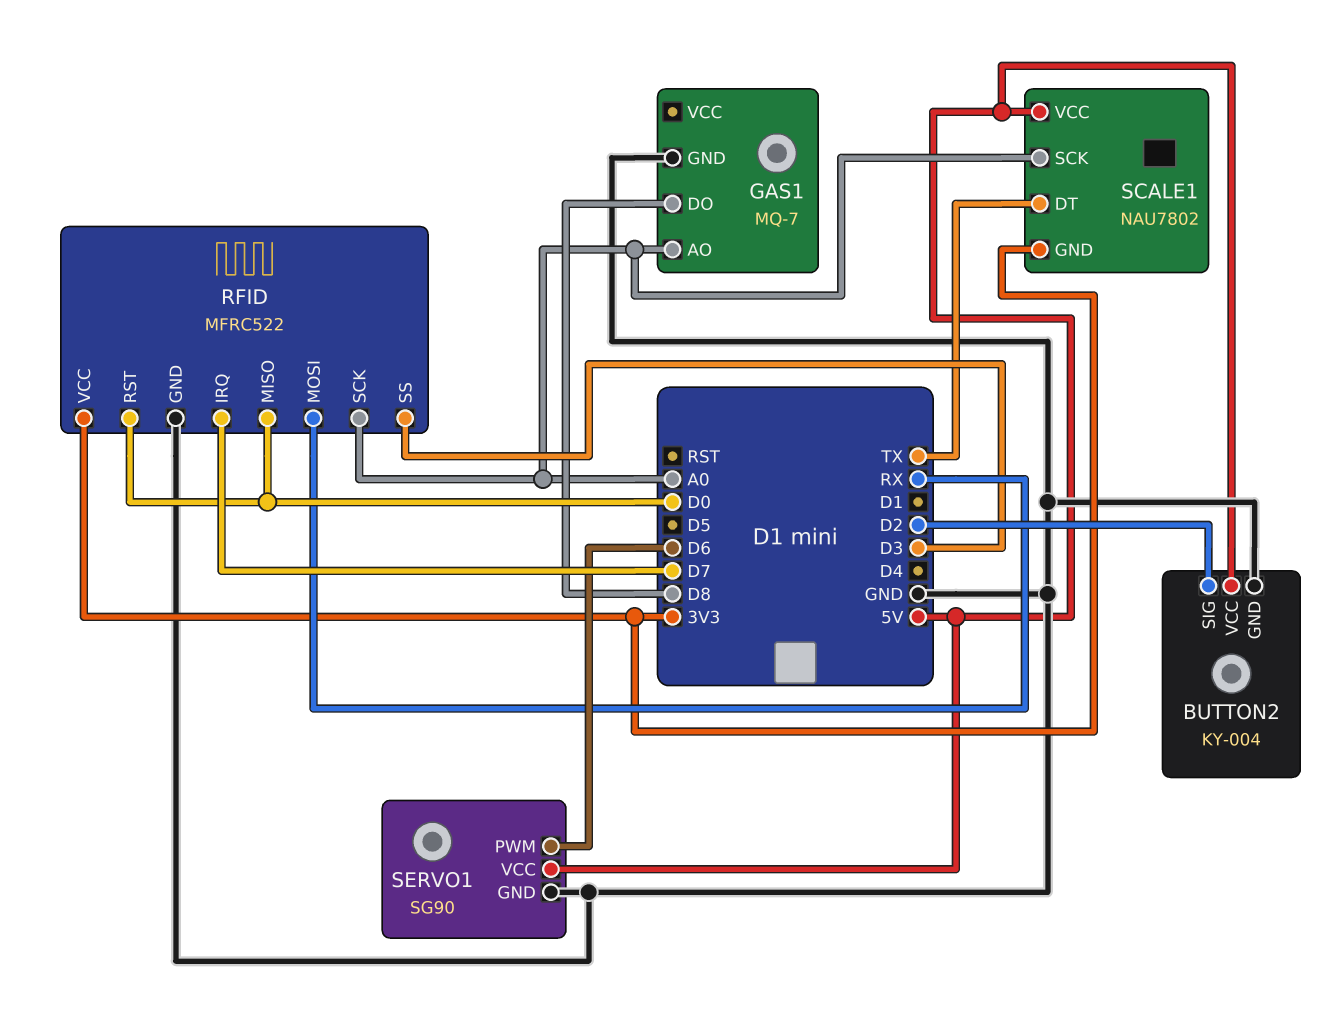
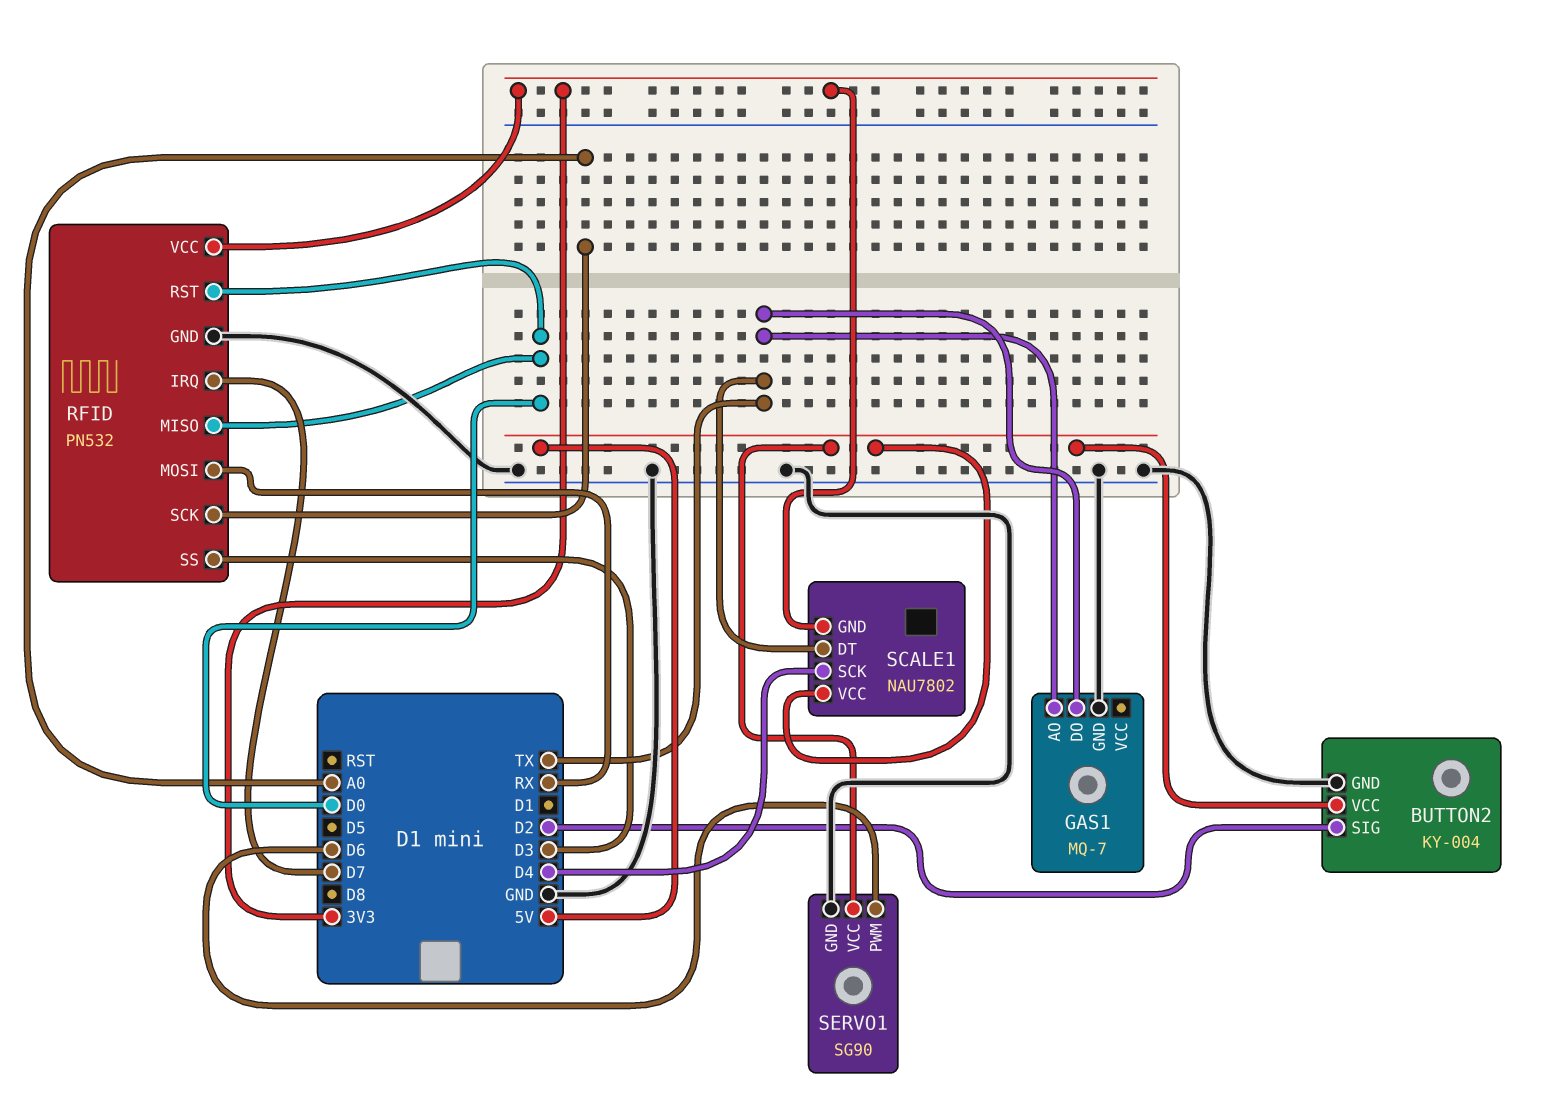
GAS1 pin AO: A0 -> TX
GAS1 pin DO: D8 -> TX
RFID: MFRC522 -> PN532
SCALE1 pin SCK: A0 -> D4

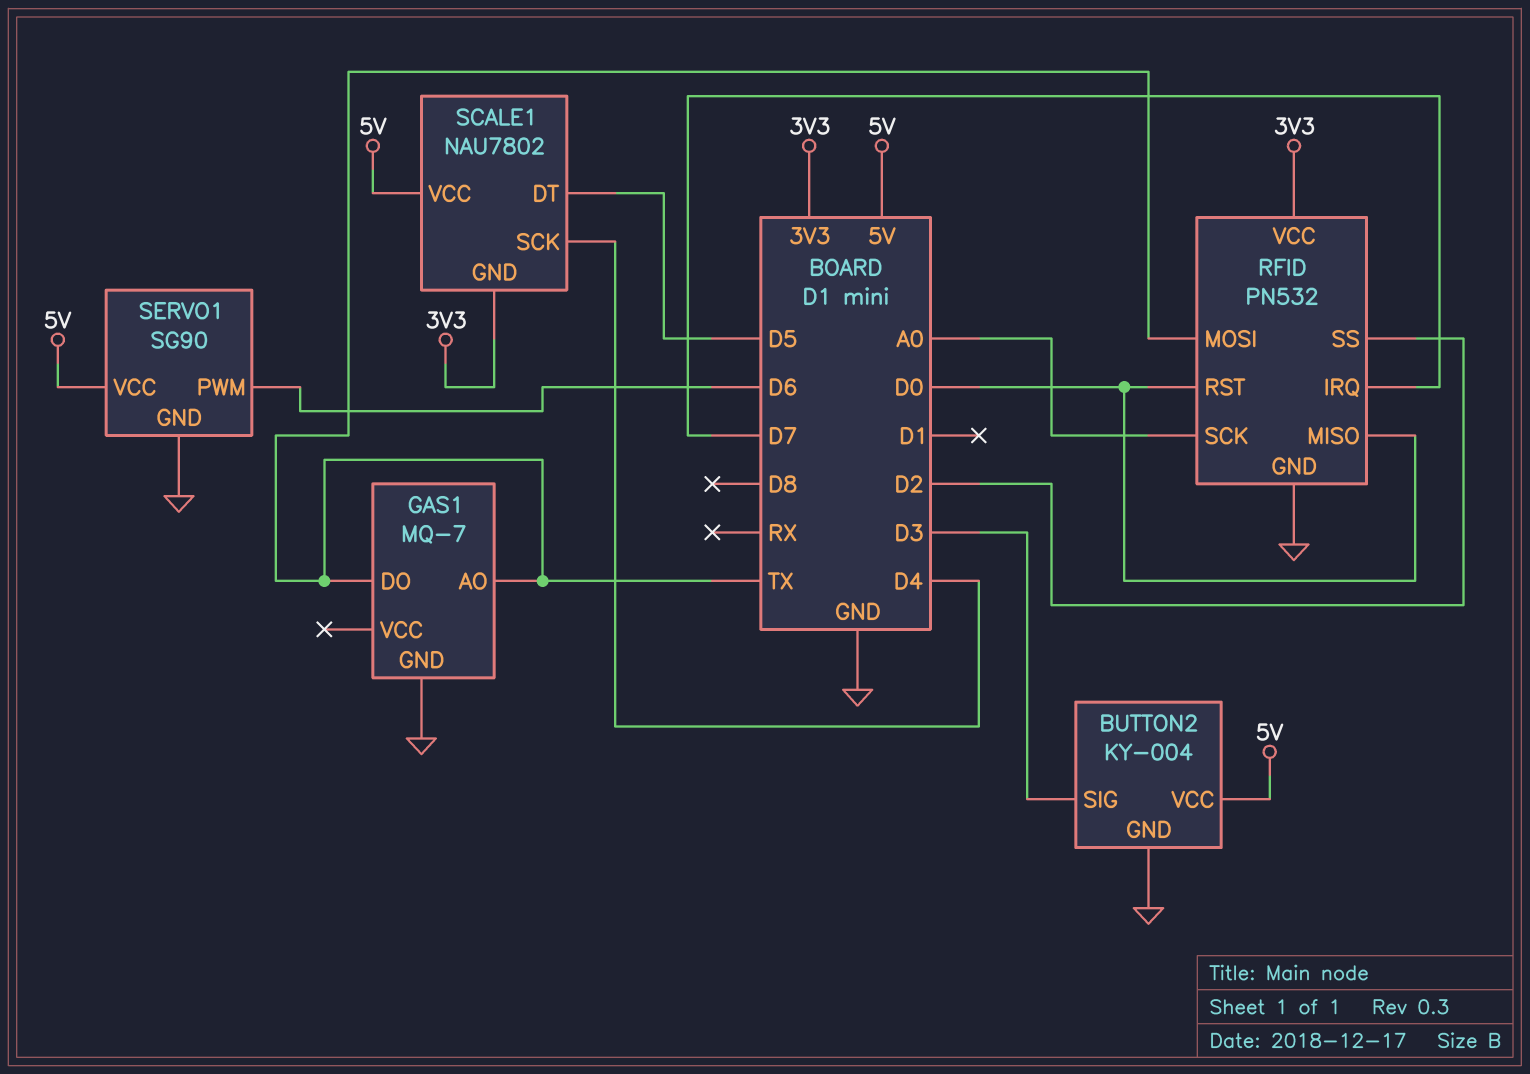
BUTTON2 pin SIG: D2 -> D3
RFID pin MOSI: RX -> TX
RFID pin SS: D3 -> D2
SCALE1 pin DT: TX -> D5

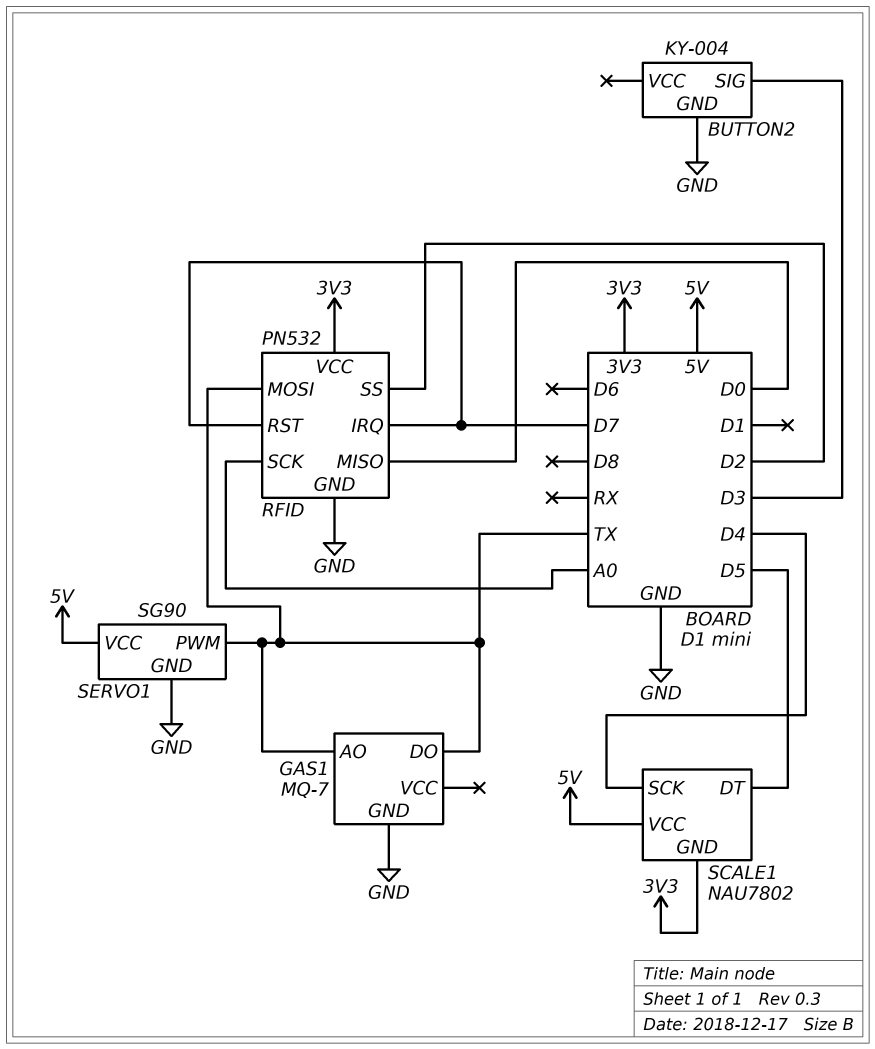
BUTTON2 pin VCC: 5V -> none
RFID pin RST: D0 -> D7
SERVO1 pin PWM: D6 -> TX

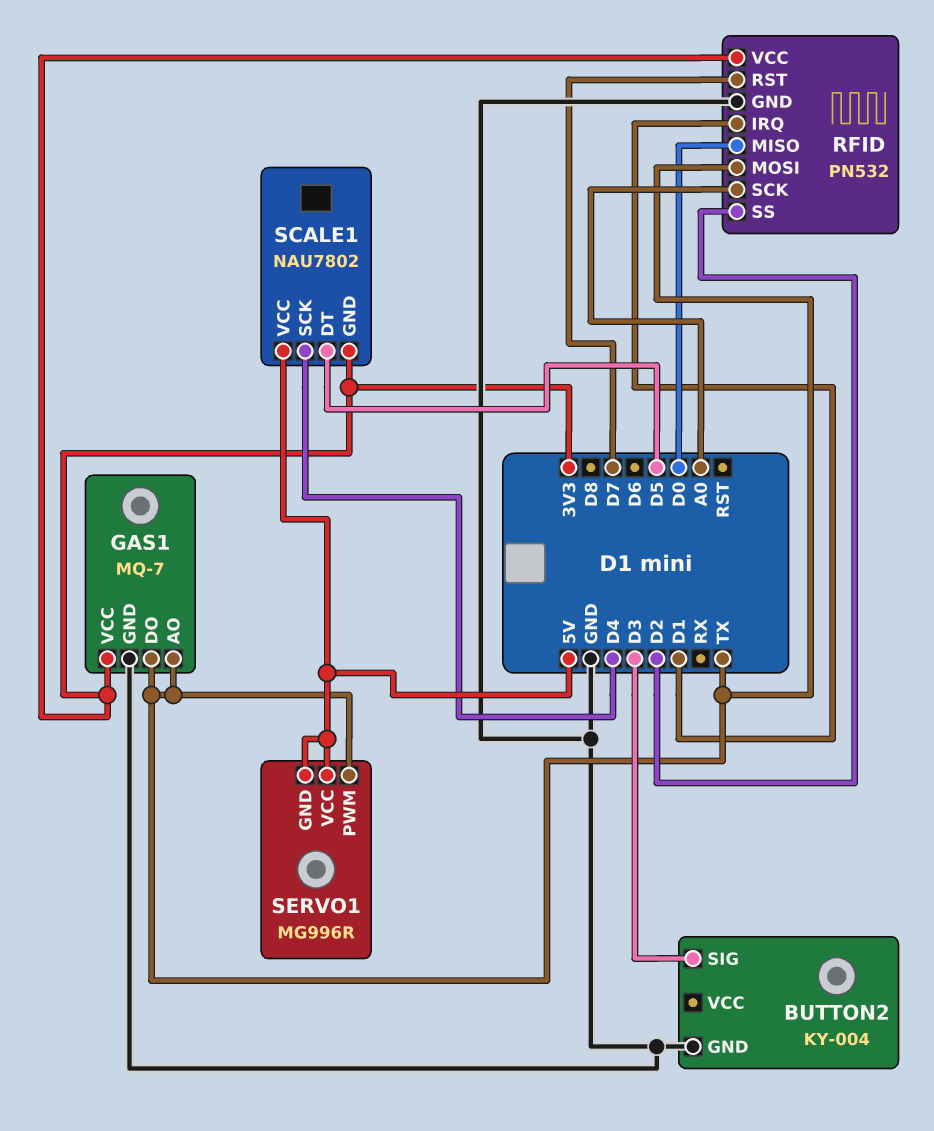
GAS1 pin VCC: none -> 3V3
RFID pin IRQ: D7 -> D1
SERVO1: SG90 -> MG996R
SERVO1 pin GND: GND -> 5V

